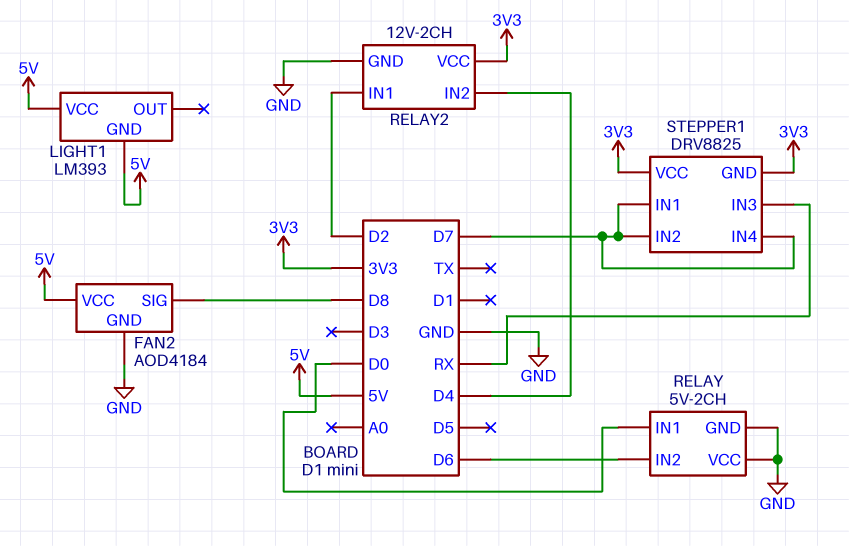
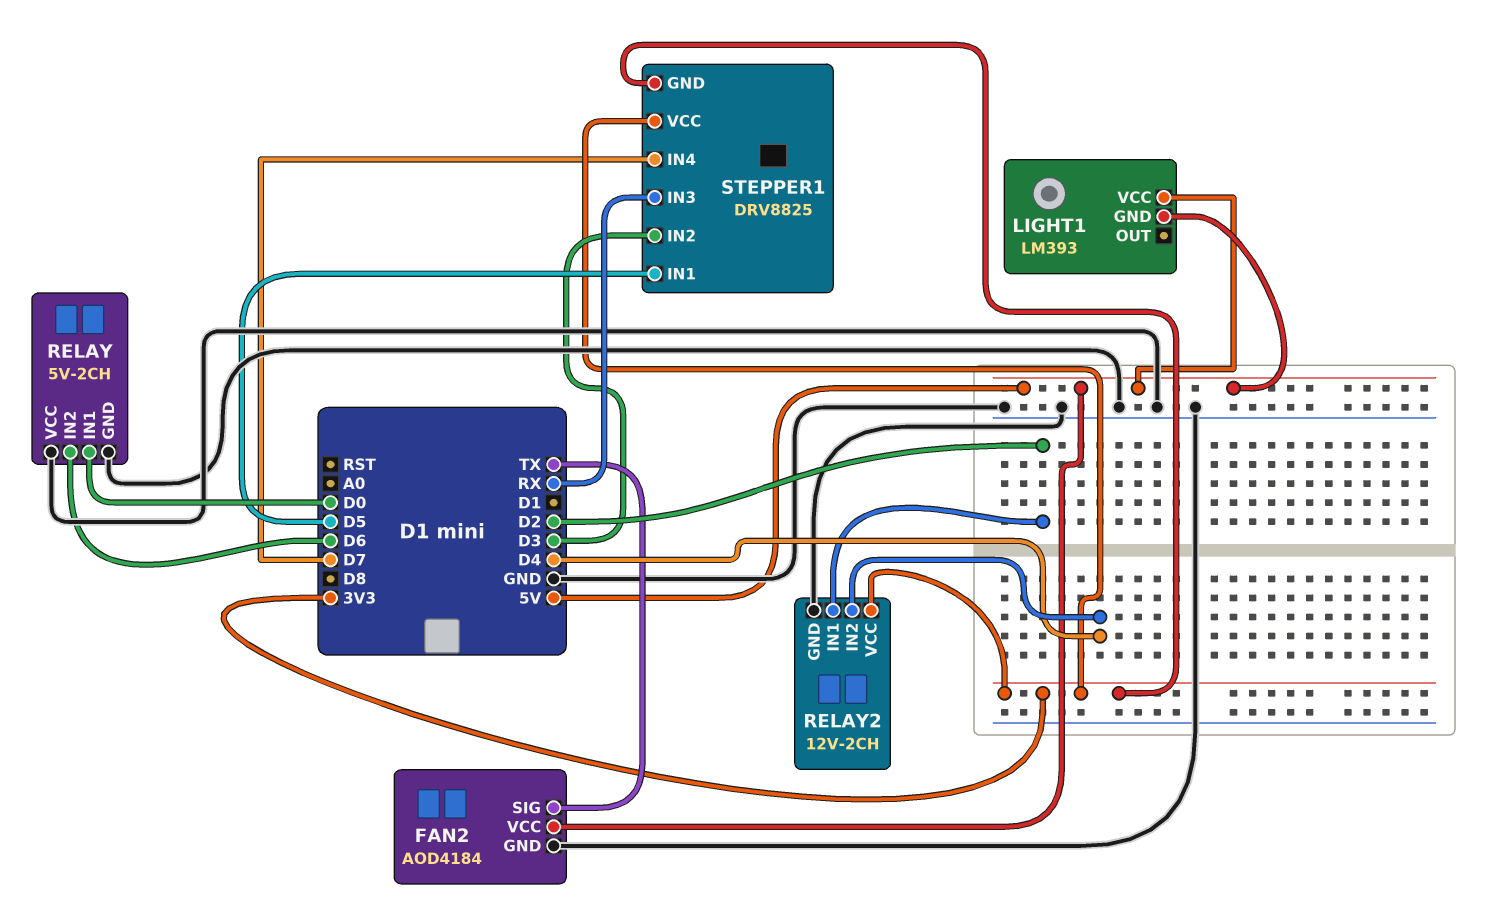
FAN2 pin SIG: D8 -> TX
STEPPER1 pin IN1: D7 -> D5
STEPPER1 pin IN2: D7 -> D3

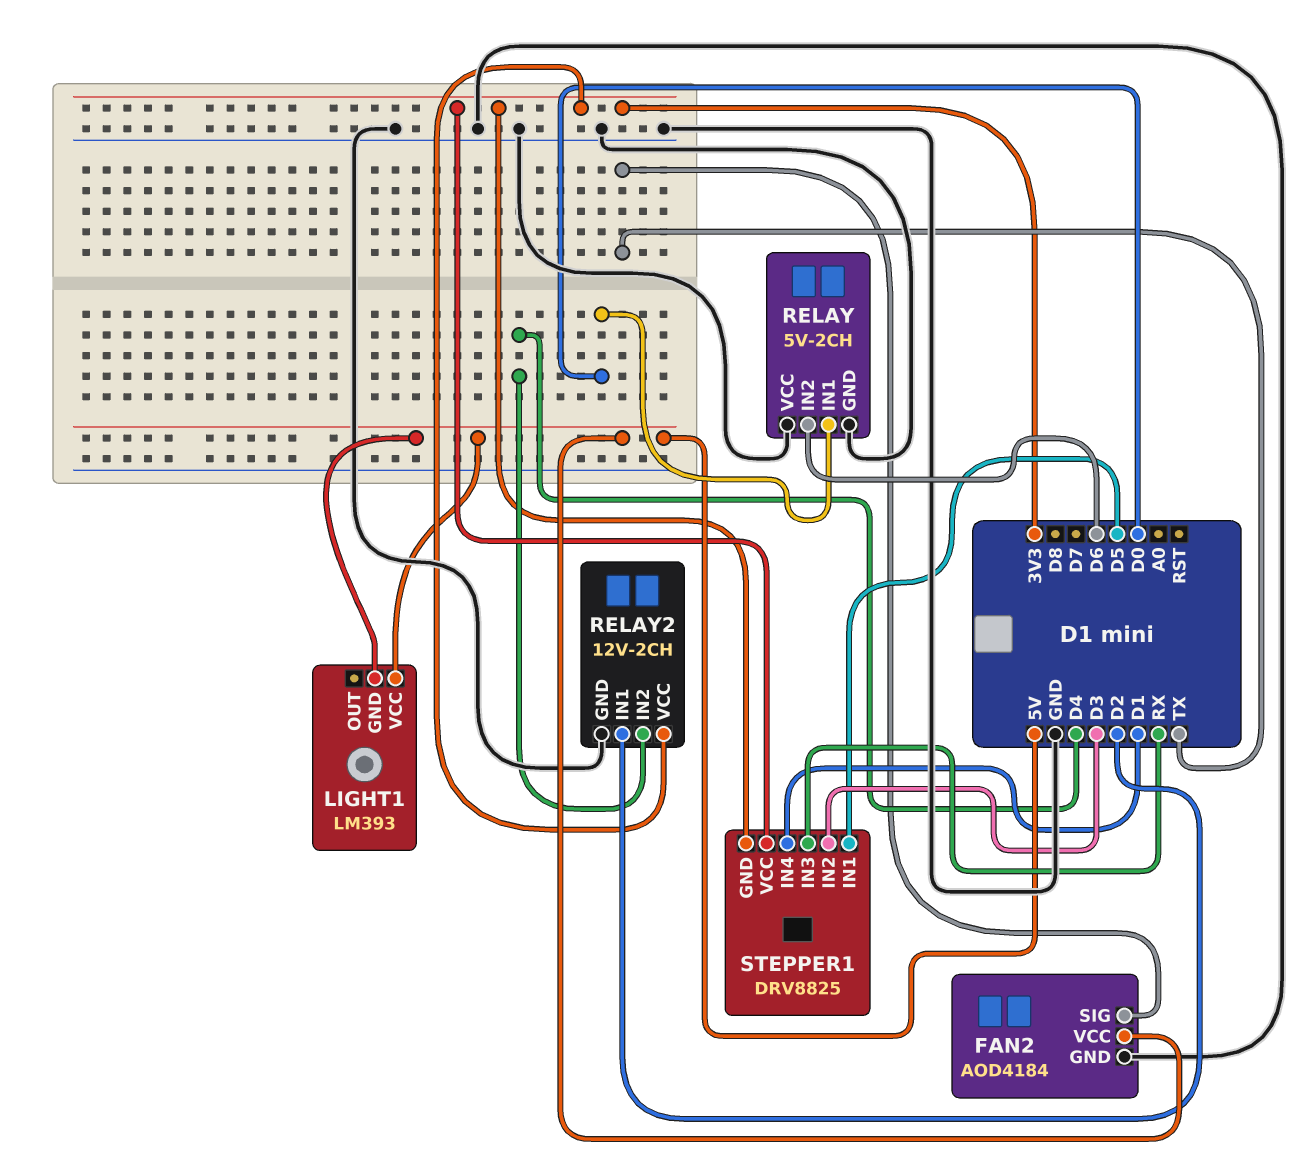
STEPPER1 pin IN4: D7 -> D1

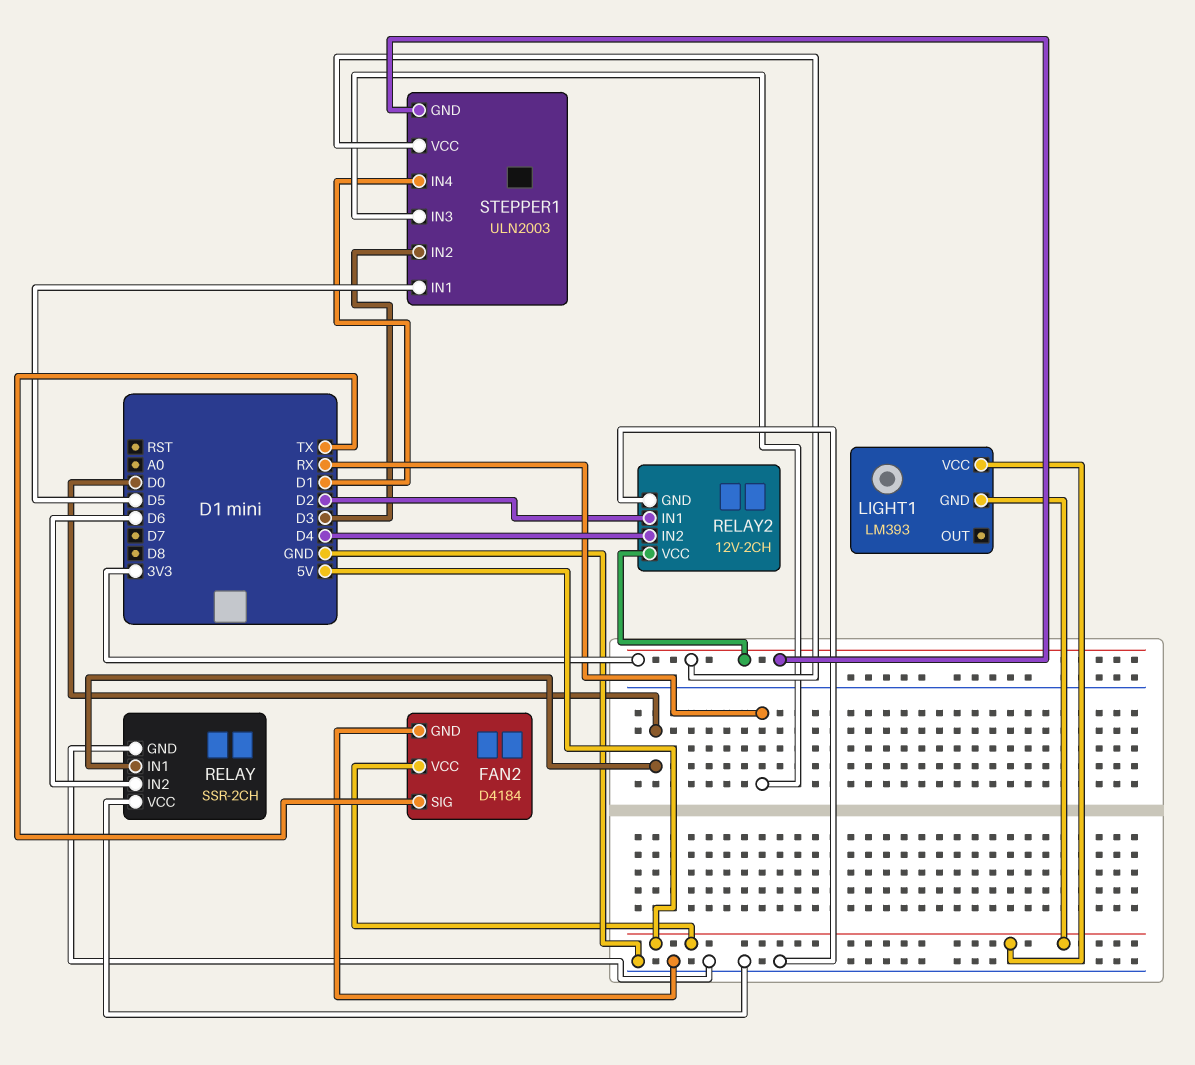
FAN2: AOD4184 -> D4184
RELAY: 5V-2CH -> SSR-2CH
STEPPER1: DRV8825 -> ULN2003

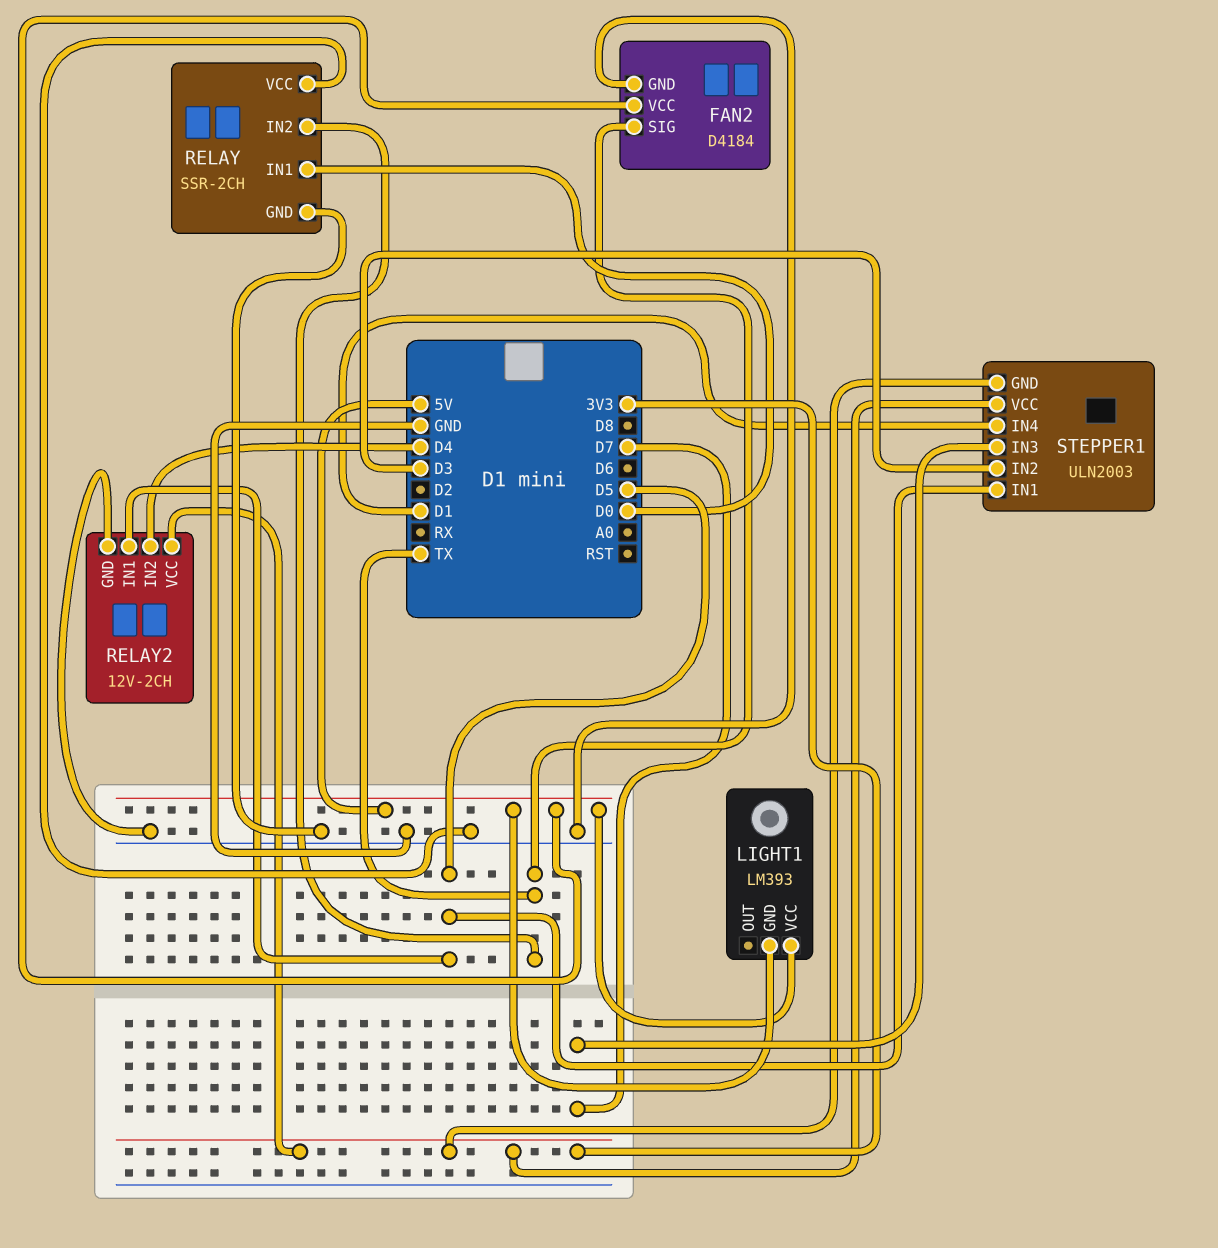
RELAY pin IN2: D6 -> TX
RELAY2 pin IN1: D2 -> D5
STEPPER1 pin IN3: RX -> D7

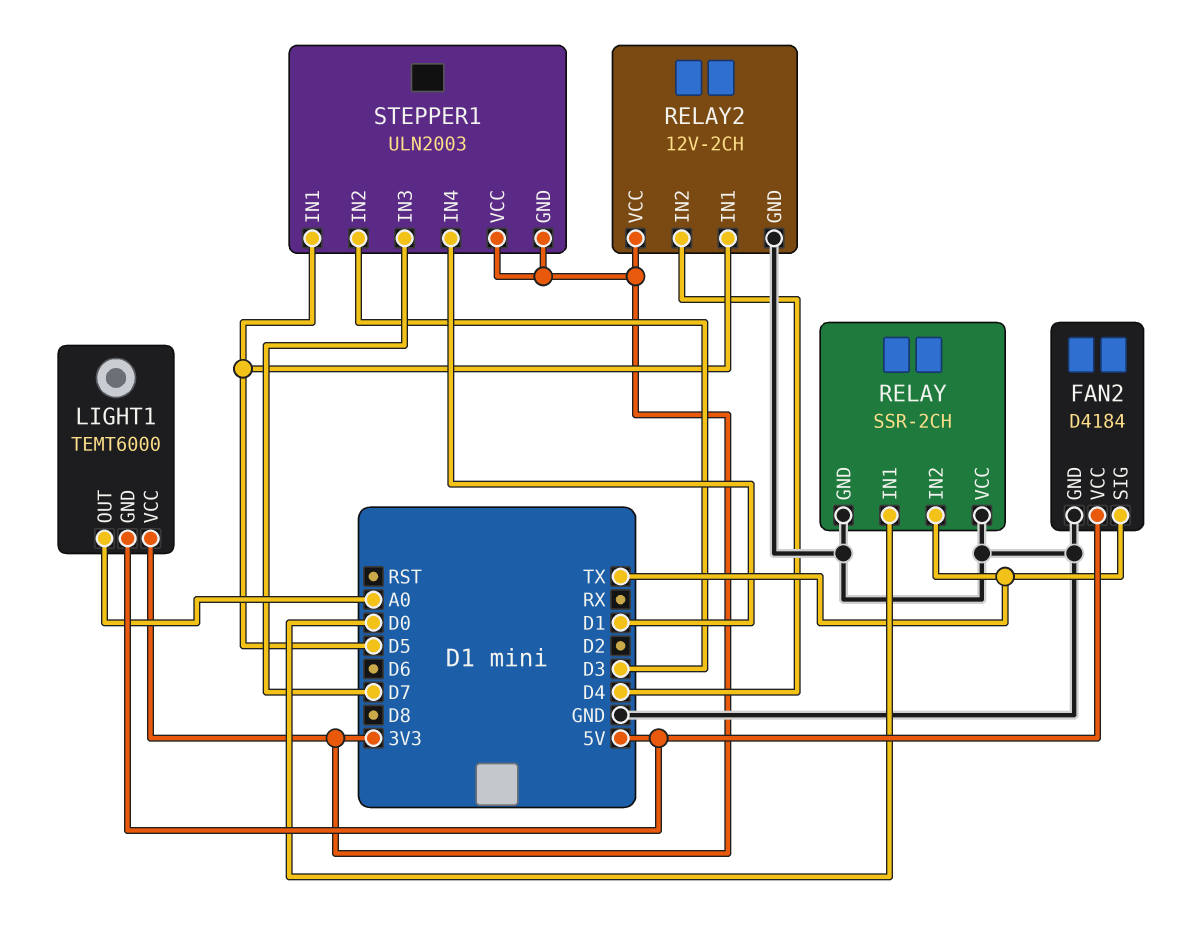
LIGHT1: LM393 -> TEMT6000
LIGHT1 pin OUT: none -> A0
LIGHT1 pin VCC: 5V -> 3V3

